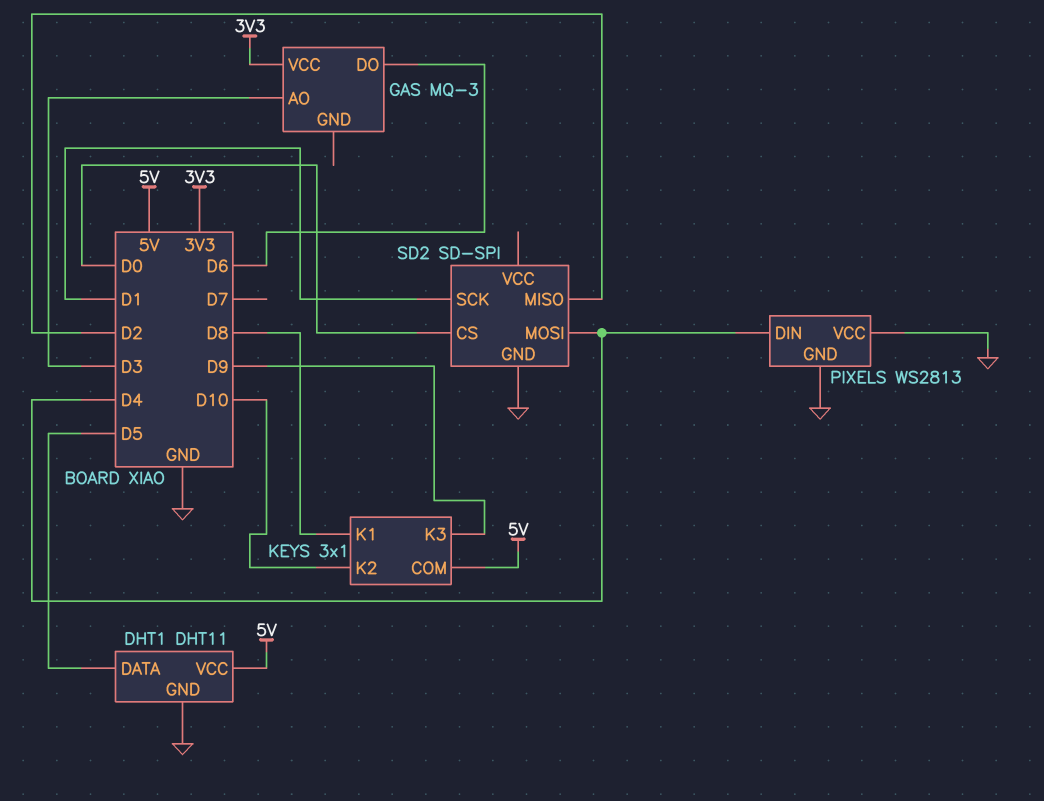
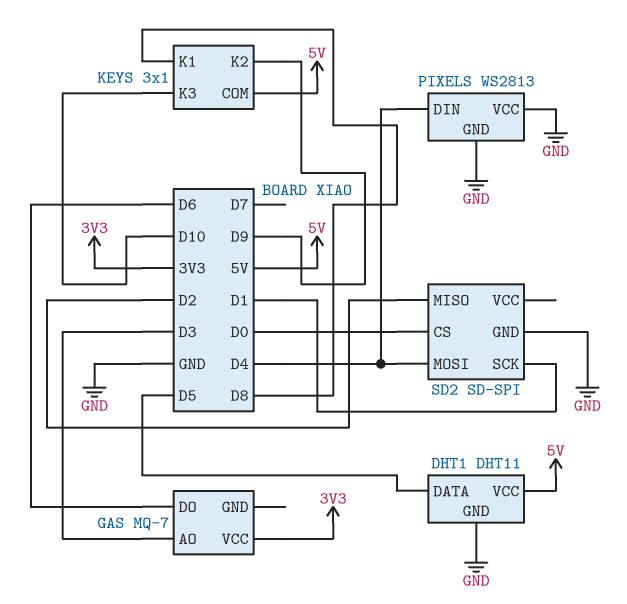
GAS: MQ-3 -> MQ-7
KEYS pin K2: D10 -> D9
KEYS pin K3: D9 -> D10

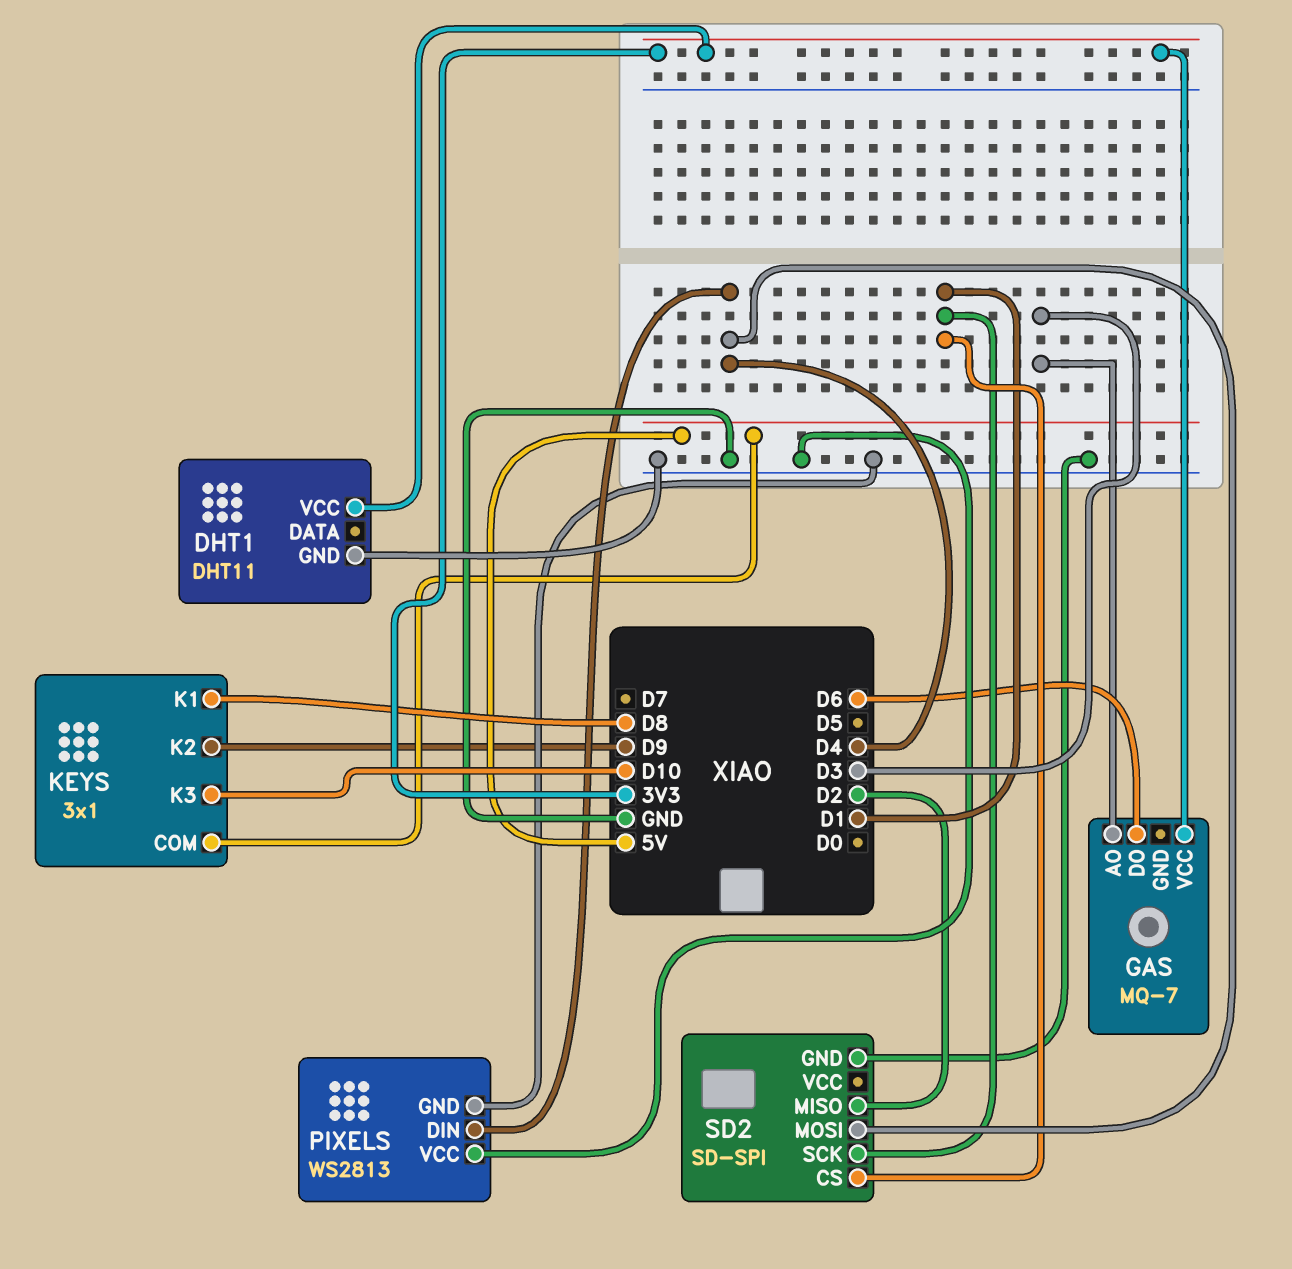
DHT1 pin DATA: D5 -> none
DHT1 pin VCC: 5V -> 3V3
SD2 pin CS: D0 -> D1

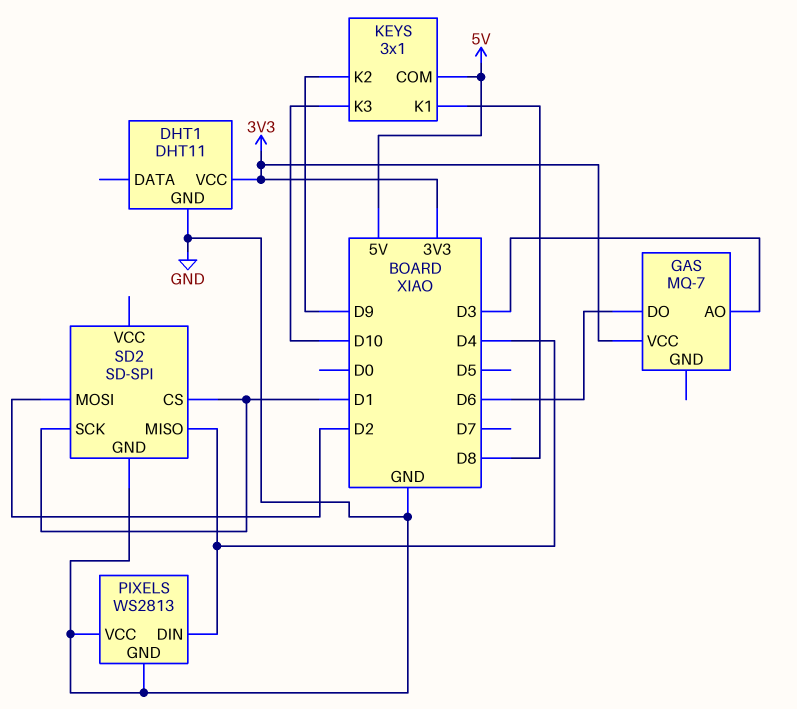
SD2 pin MISO: D2 -> D4
SD2 pin MOSI: D4 -> D2

